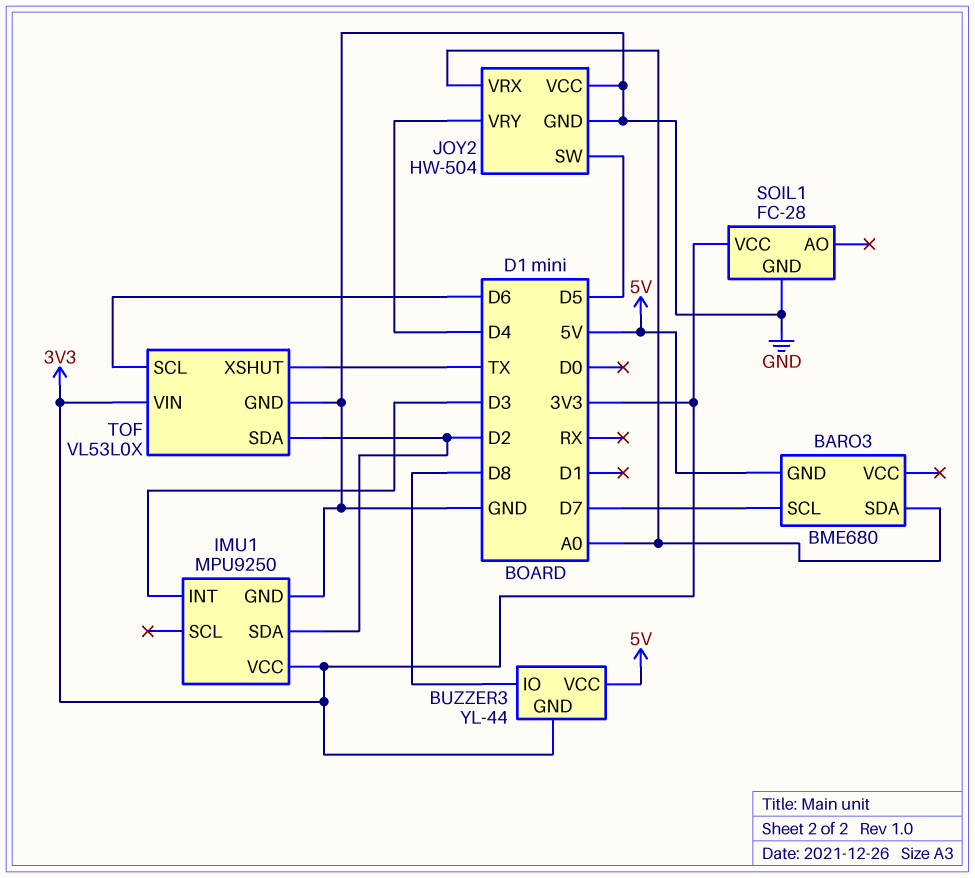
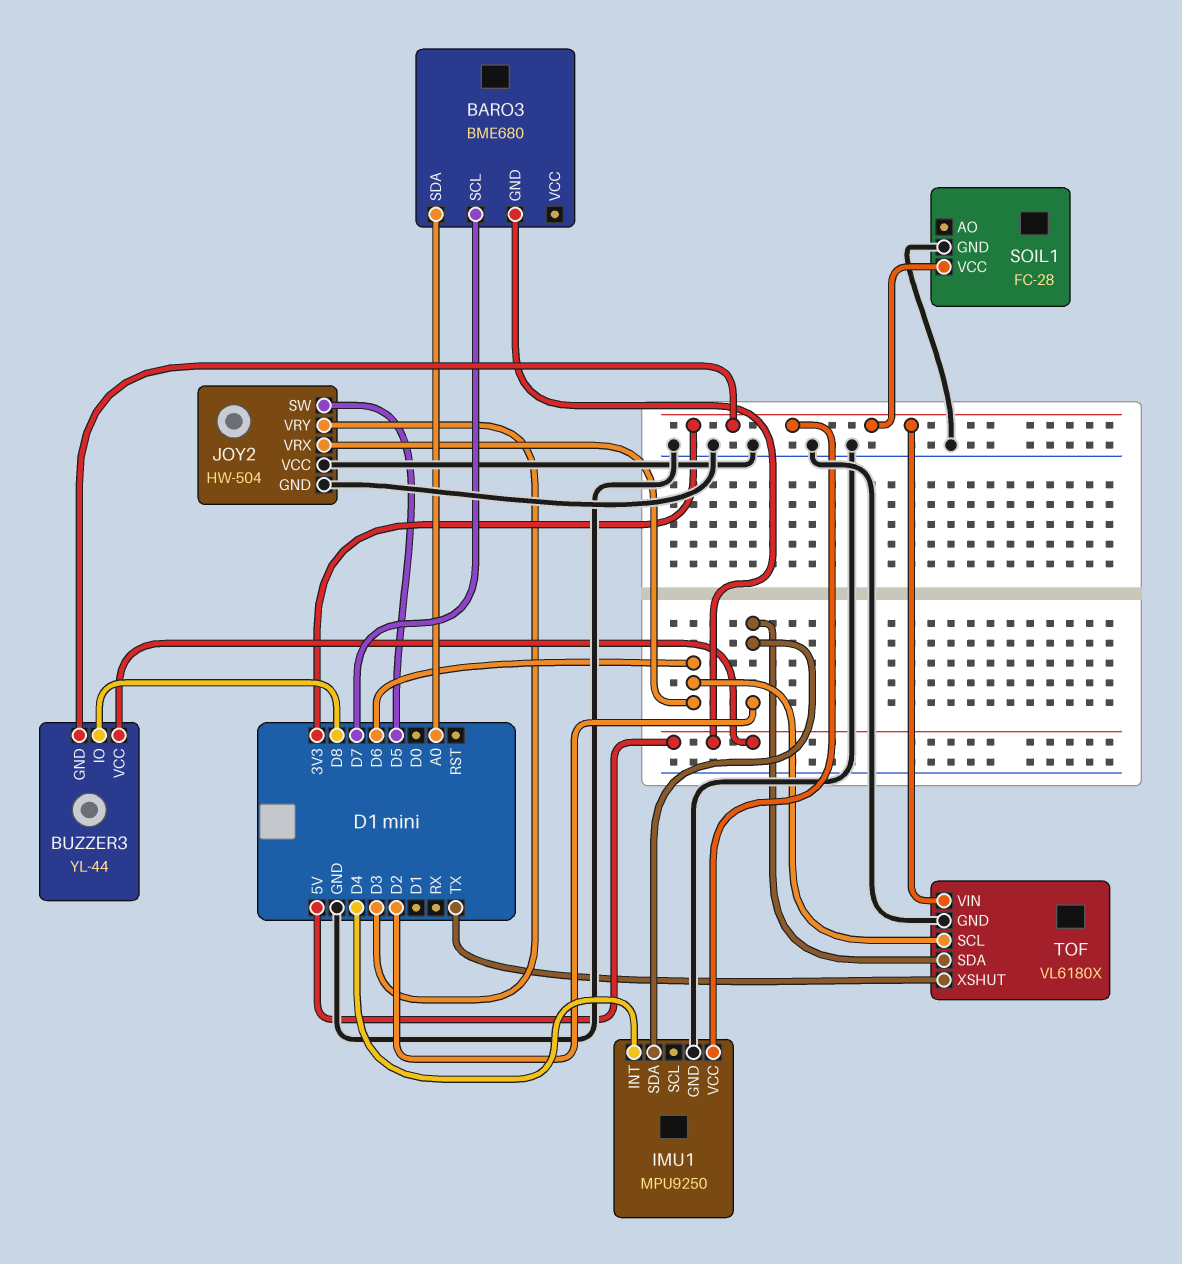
IMU1 pin INT: D3 -> D4
JOY2 pin VRX: A0 -> D6
JOY2 pin VRY: D4 -> D3
TOF: VL53L0X -> VL6180X

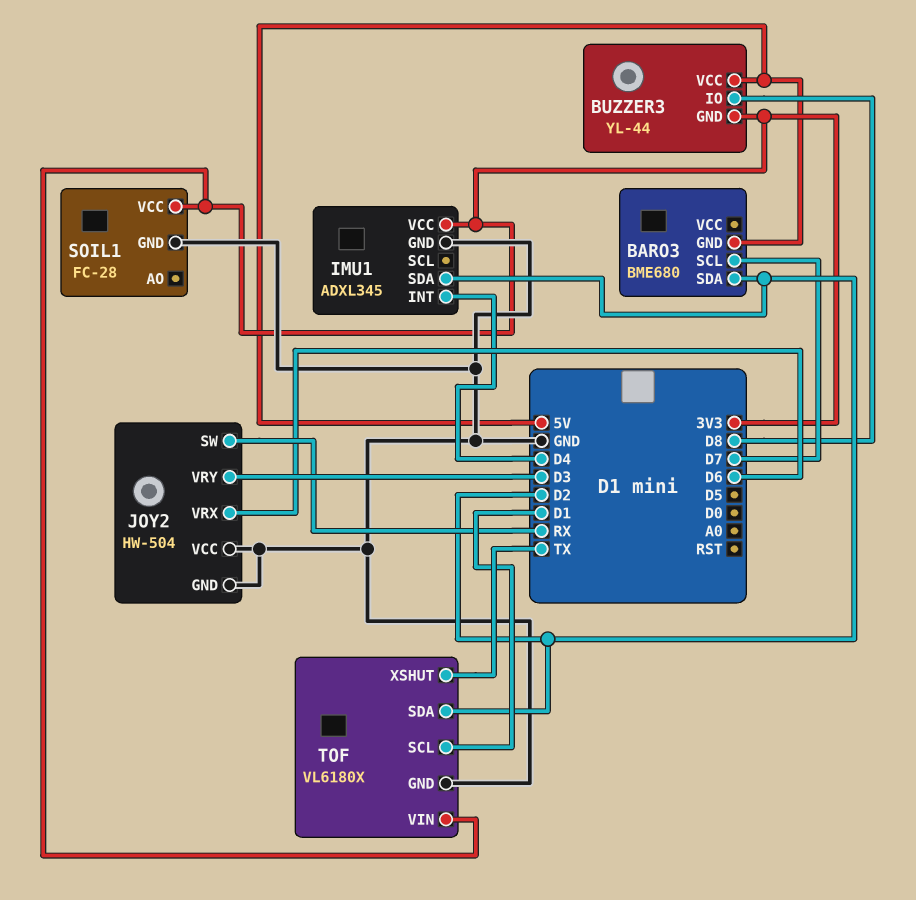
BARO3 pin SDA: A0 -> D2
IMU1: MPU9250 -> ADXL345
JOY2 pin SW: D5 -> RX
TOF pin SCL: D6 -> D1

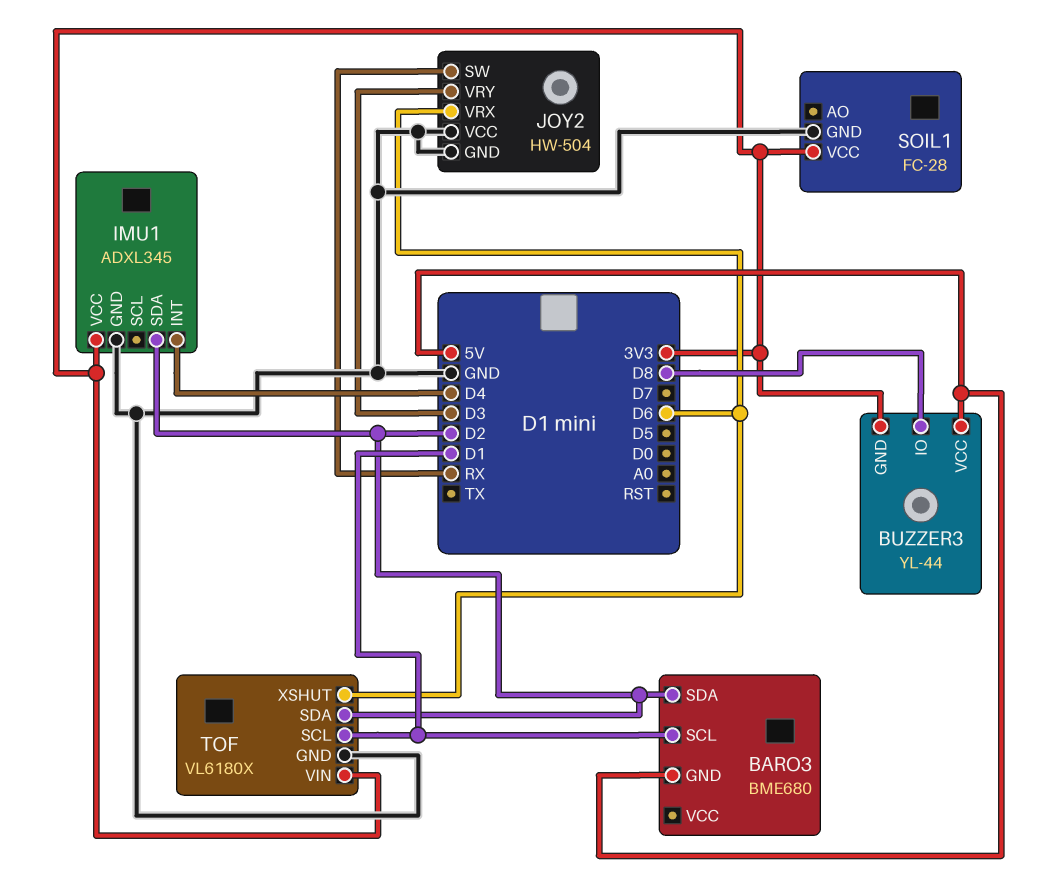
BARO3 pin SCL: D7 -> D1
TOF pin XSHUT: TX -> D6

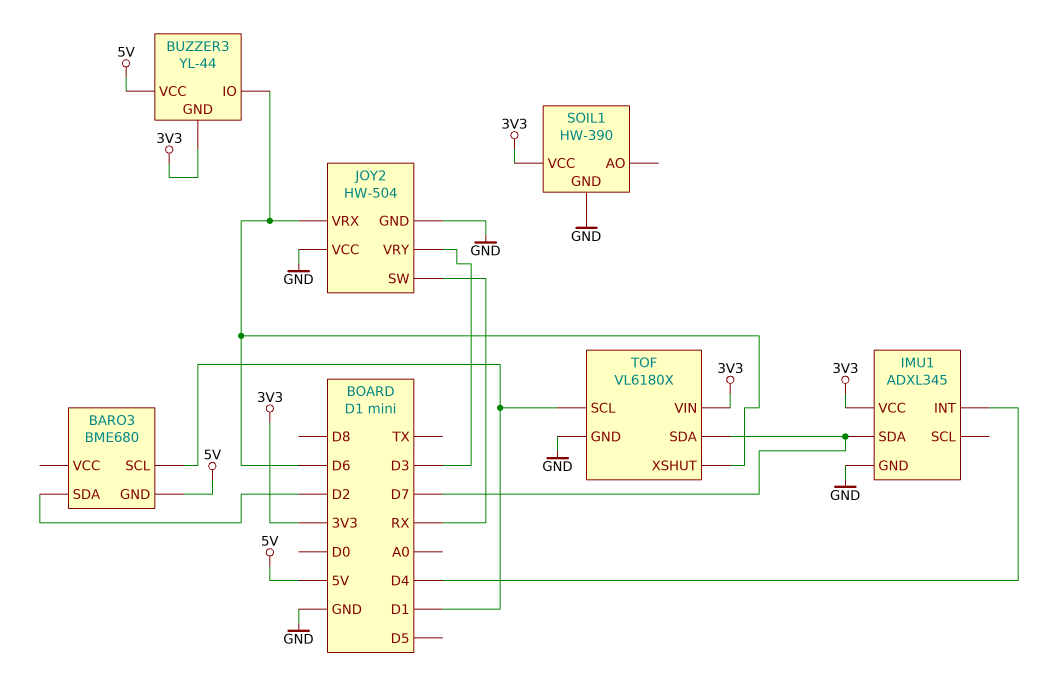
BUZZER3 pin IO: D8 -> D6
IMU1 pin SDA: D2 -> D7
SOIL1: FC-28 -> HW-390
TOF pin SDA: D2 -> D7

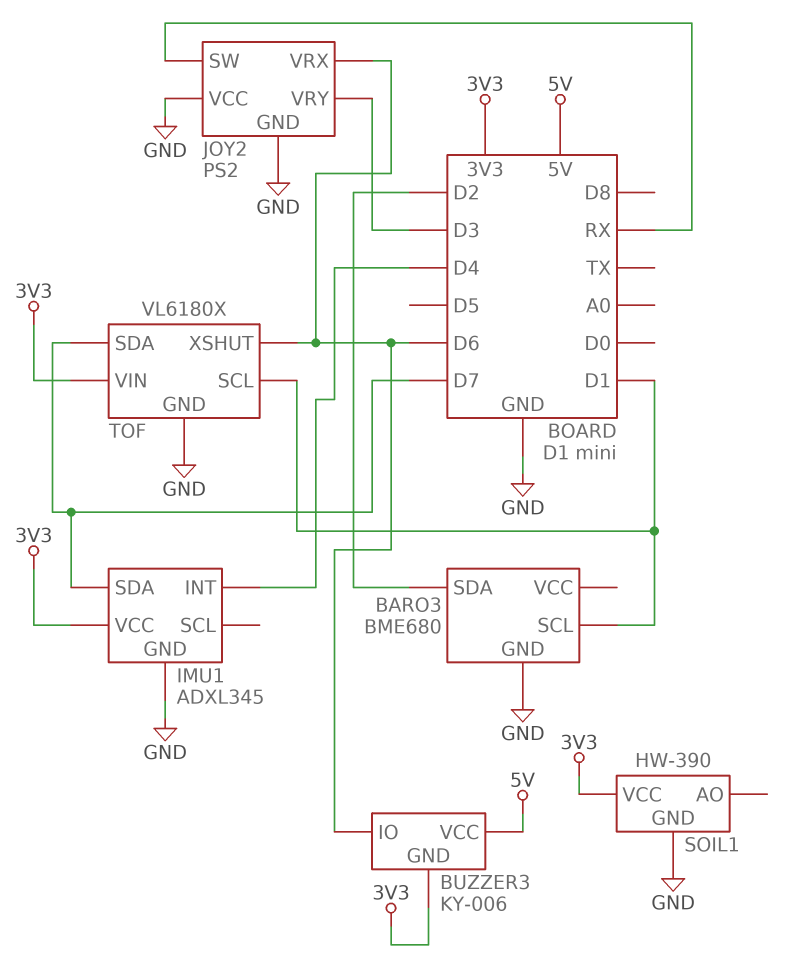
BARO3 pin GND: 5V -> GND
BUZZER3: YL-44 -> KY-006
JOY2: HW-504 -> PS2

